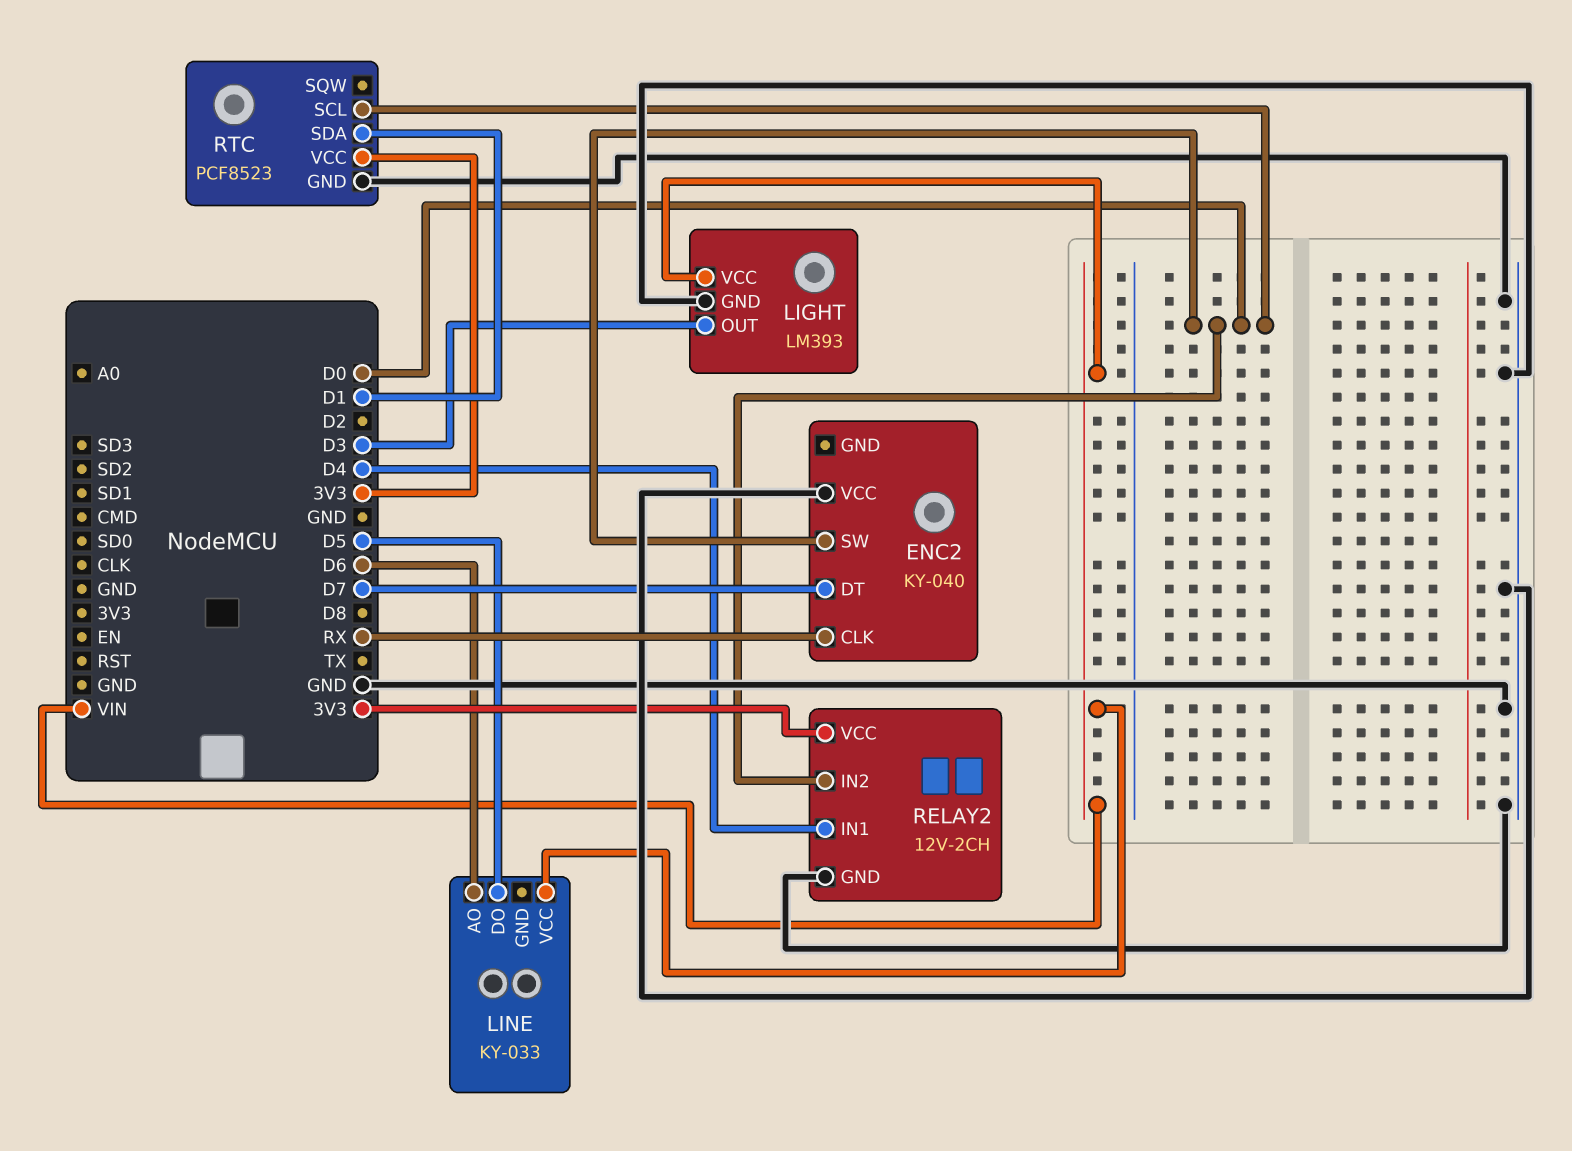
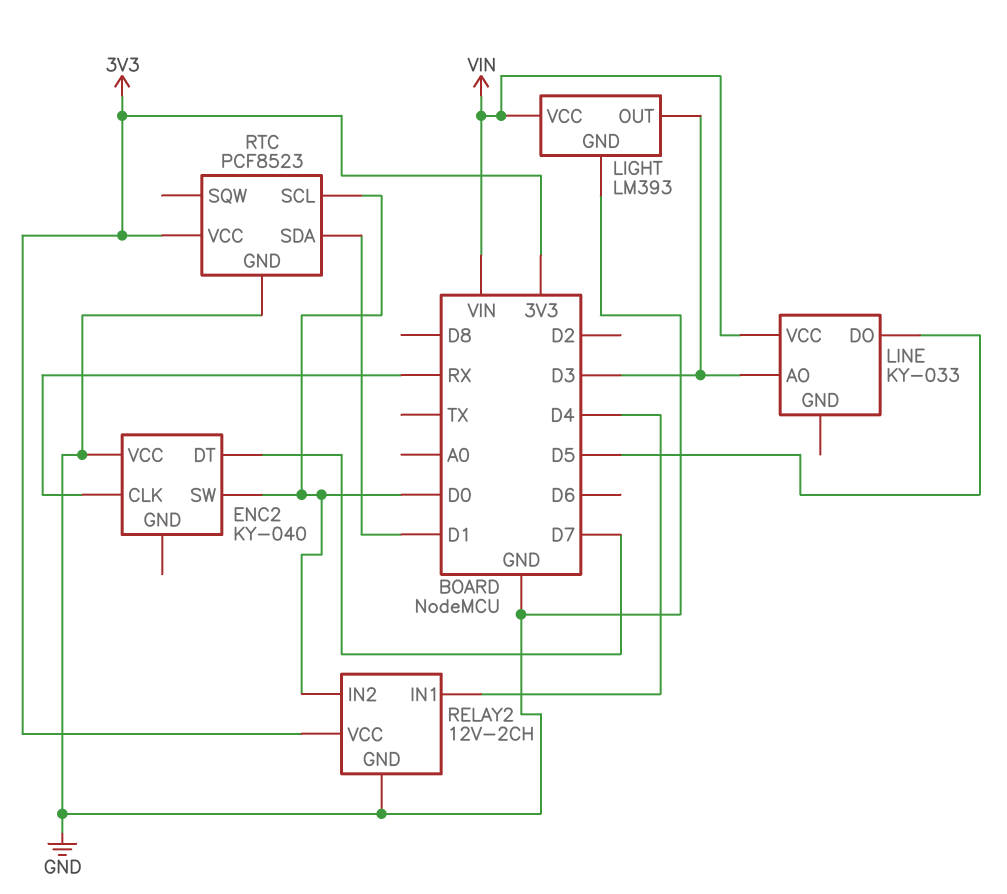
LINE pin AO: D6 -> D3

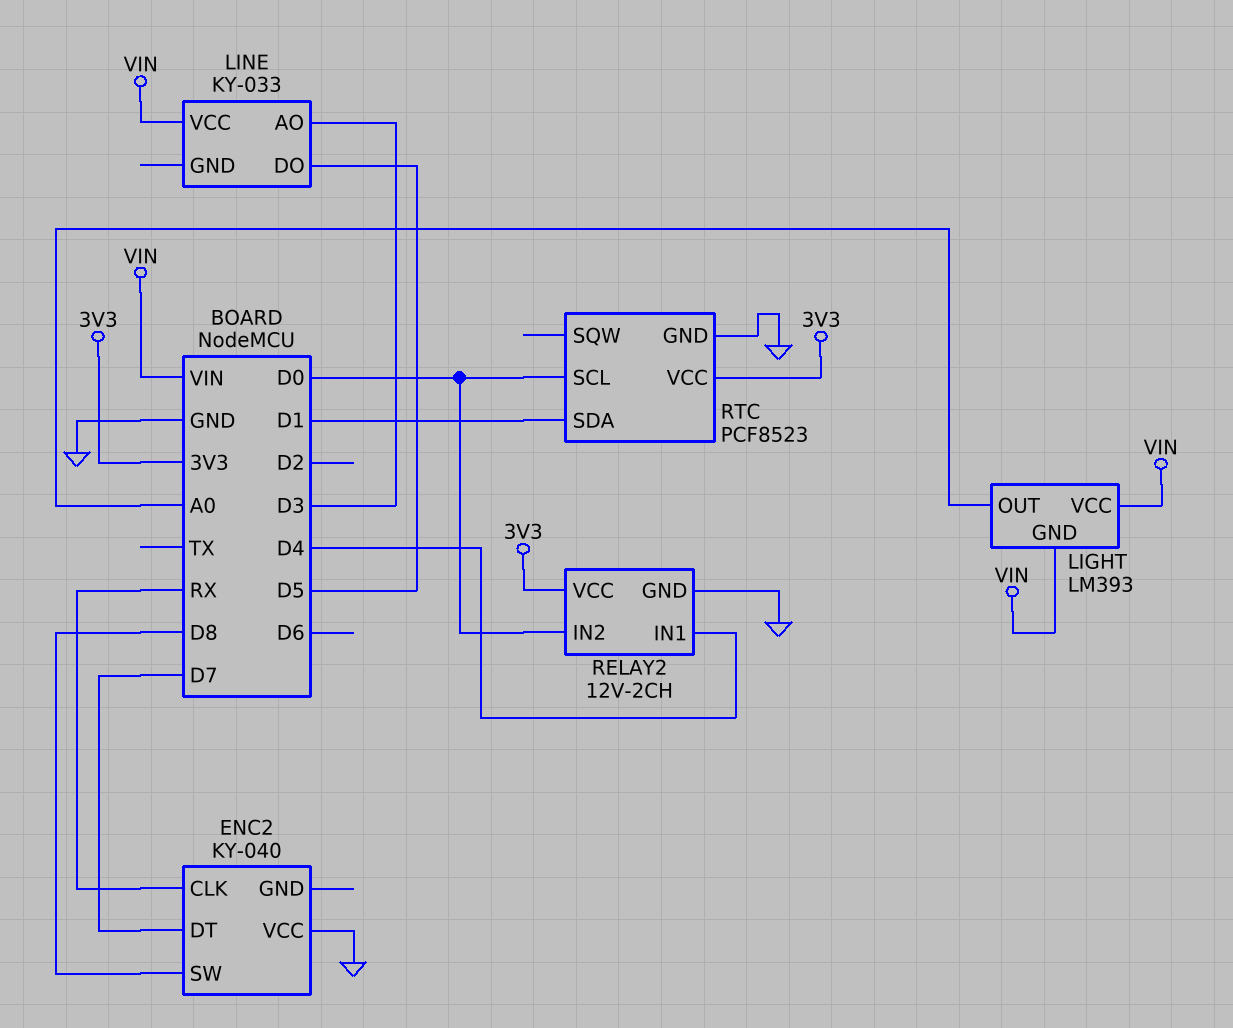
ENC2 pin SW: D0 -> D8
LIGHT pin GND: GND -> VIN
LIGHT pin OUT: D3 -> A0

